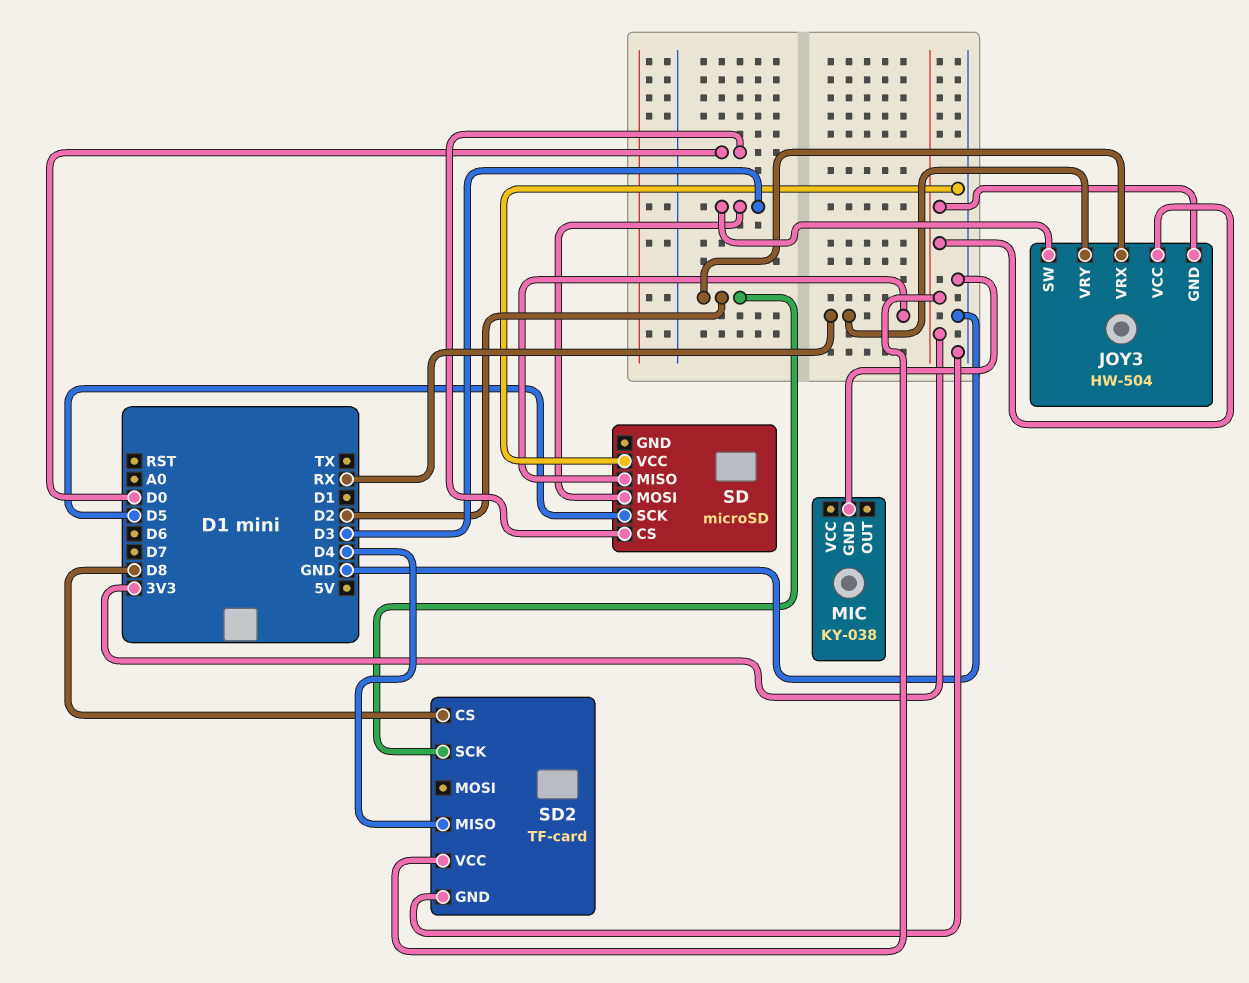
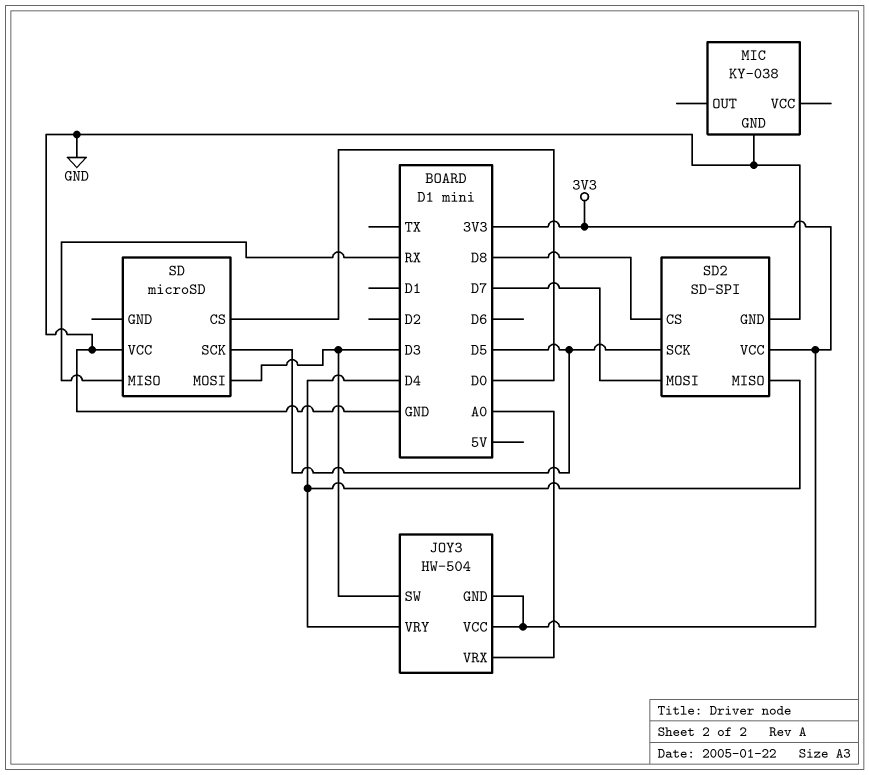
JOY3 pin VRX: D2 -> A0
JOY3 pin VRY: RX -> D4
SD2: TF-card -> SD-SPI
SD2 pin MOSI: none -> D7
SD2 pin SCK: D2 -> D5

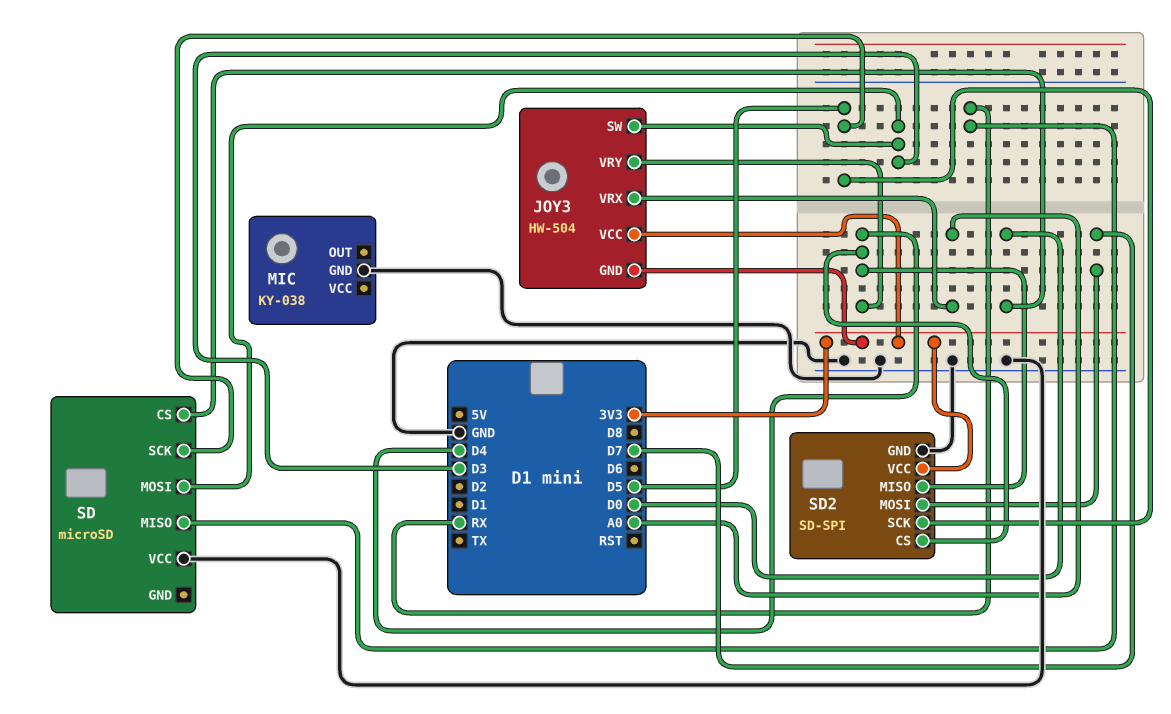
SD2 pin CS: D8 -> D4

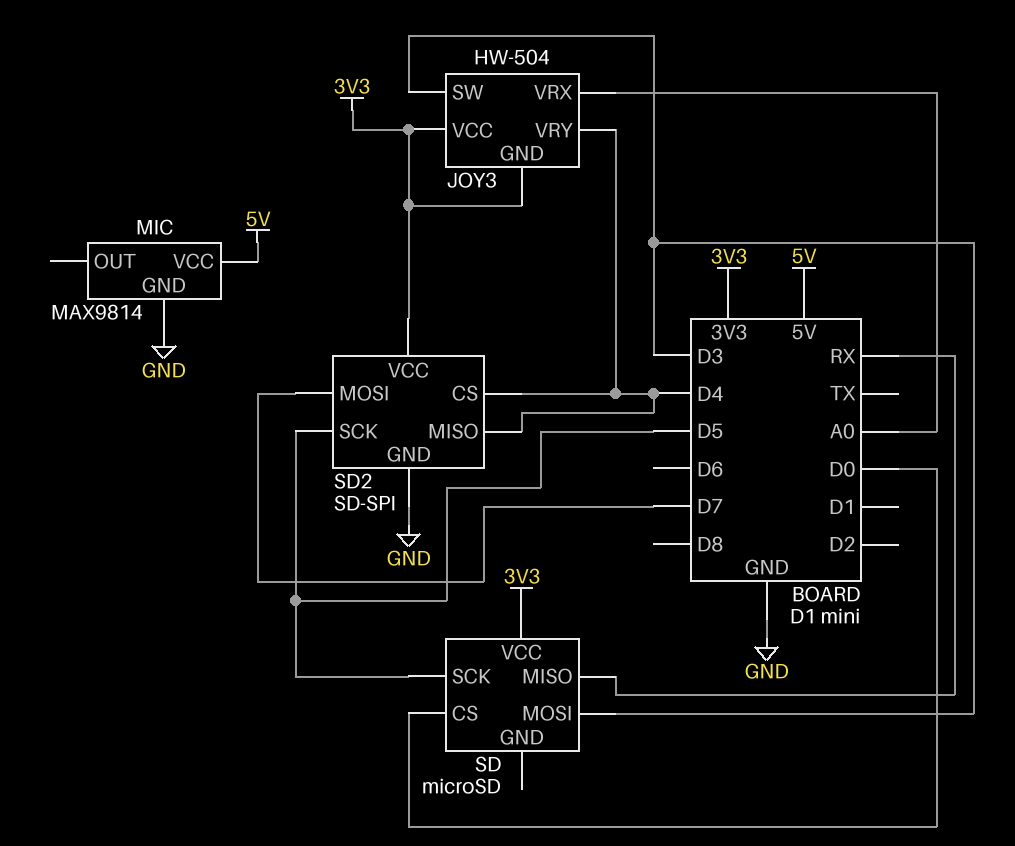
MIC: KY-038 -> MAX9814
MIC pin VCC: none -> 5V
SD pin VCC: GND -> 3V3

